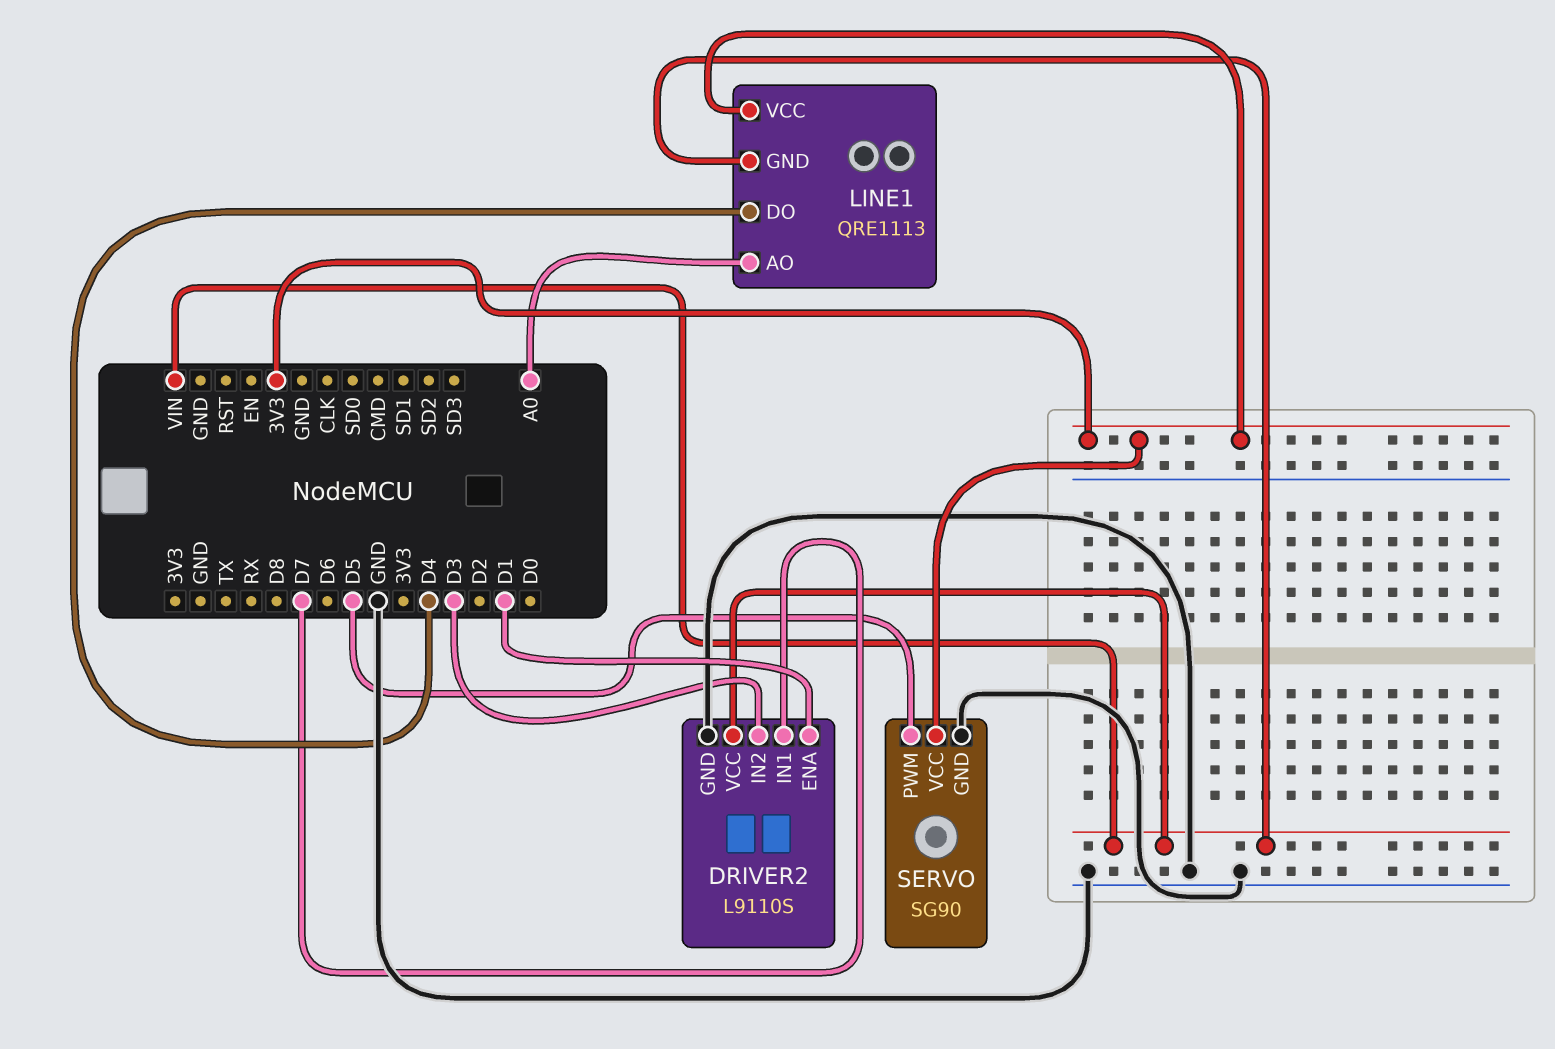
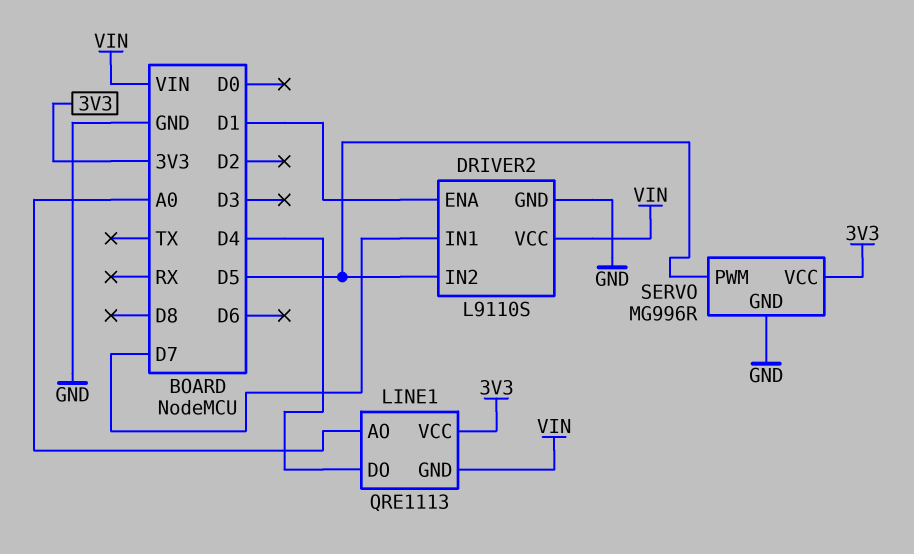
DRIVER2 pin IN2: D3 -> D5
SERVO: SG90 -> MG996R

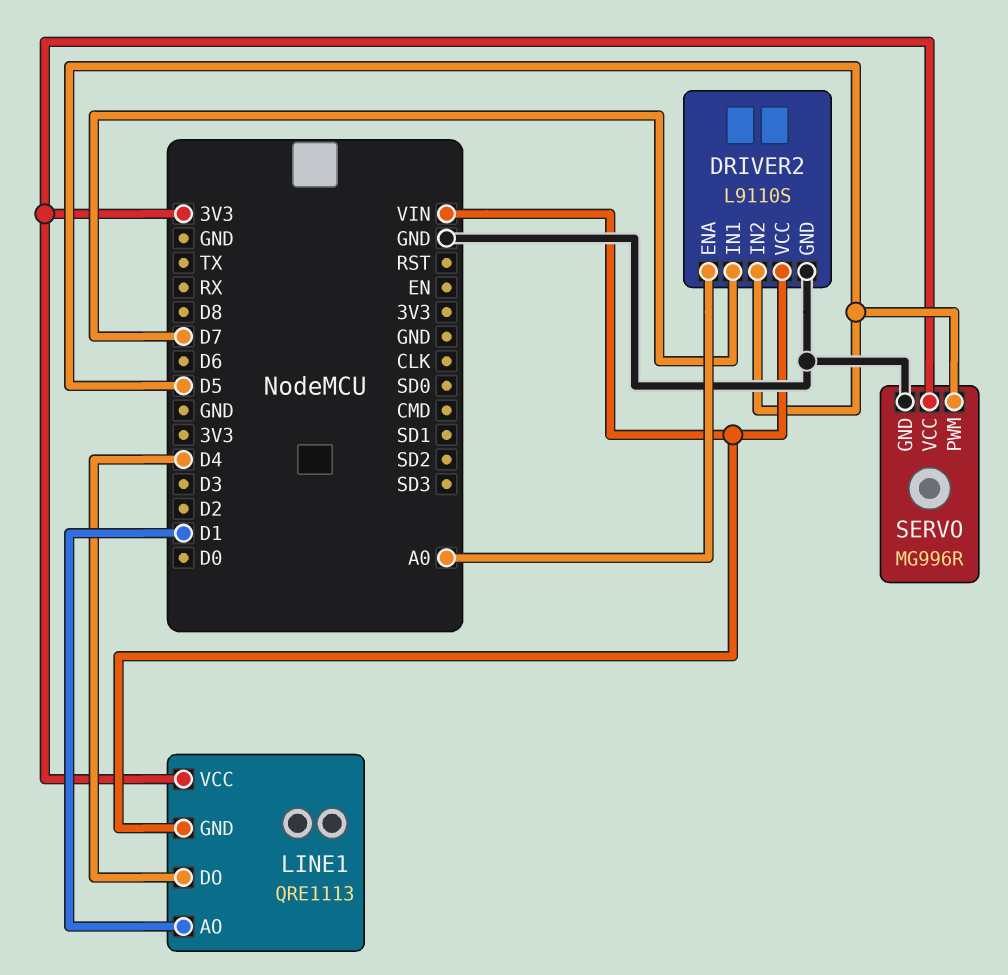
DRIVER2 pin ENA: D1 -> A0
LINE1 pin AO: A0 -> D1

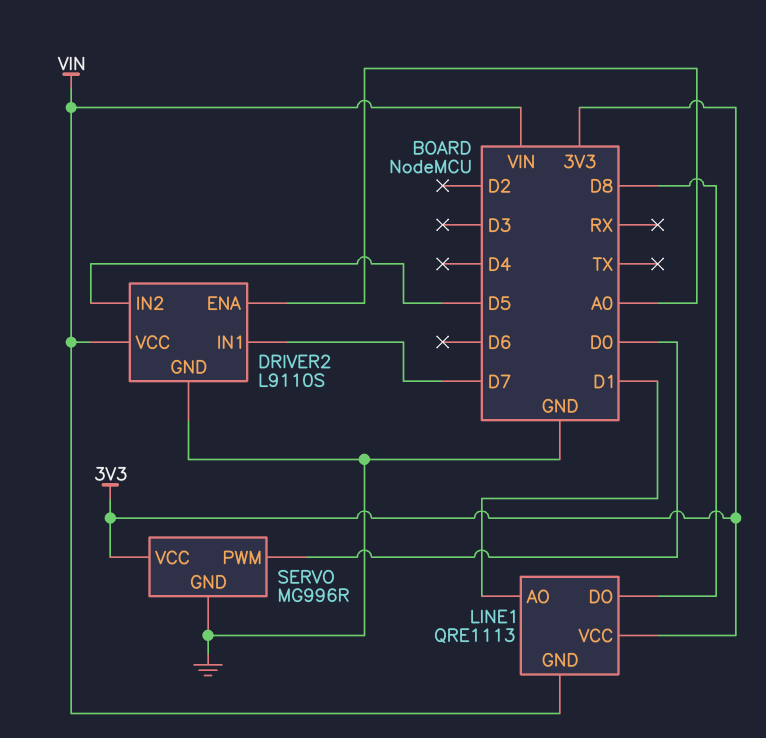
LINE1 pin DO: D4 -> D8
SERVO pin PWM: D5 -> D0

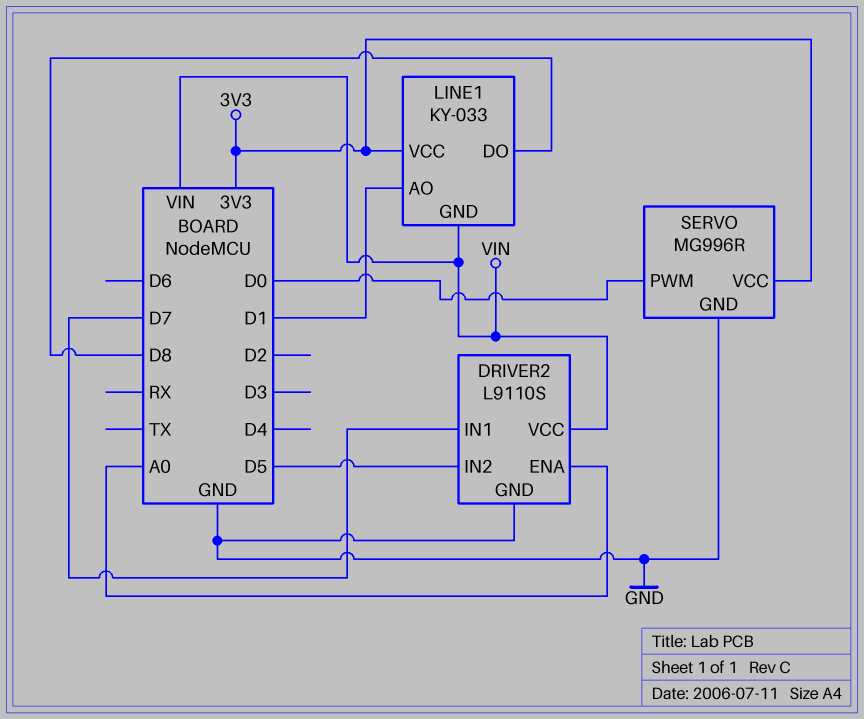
LINE1: QRE1113 -> KY-033

